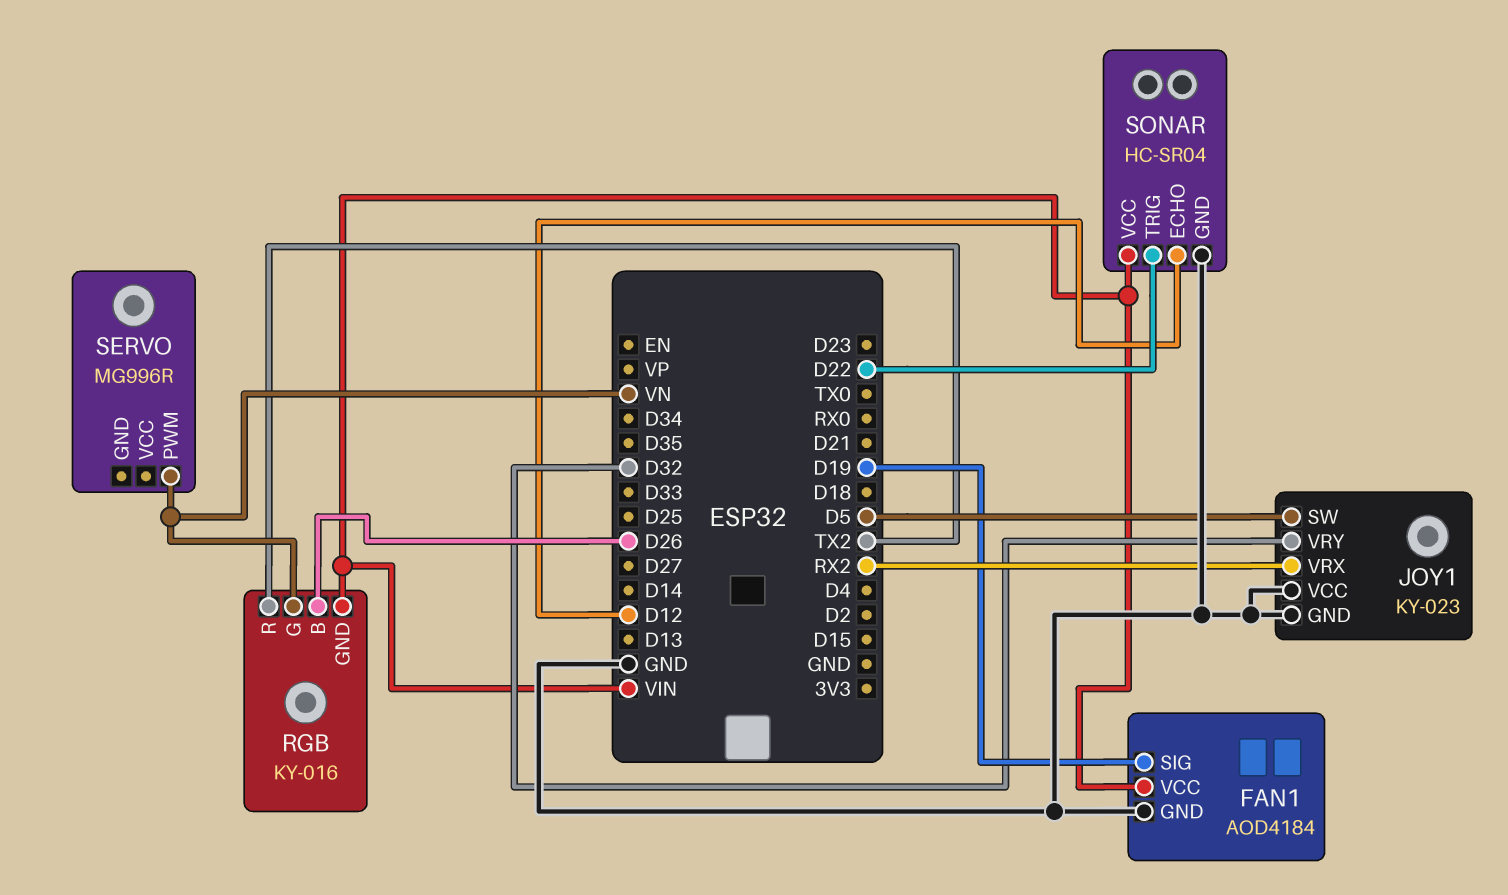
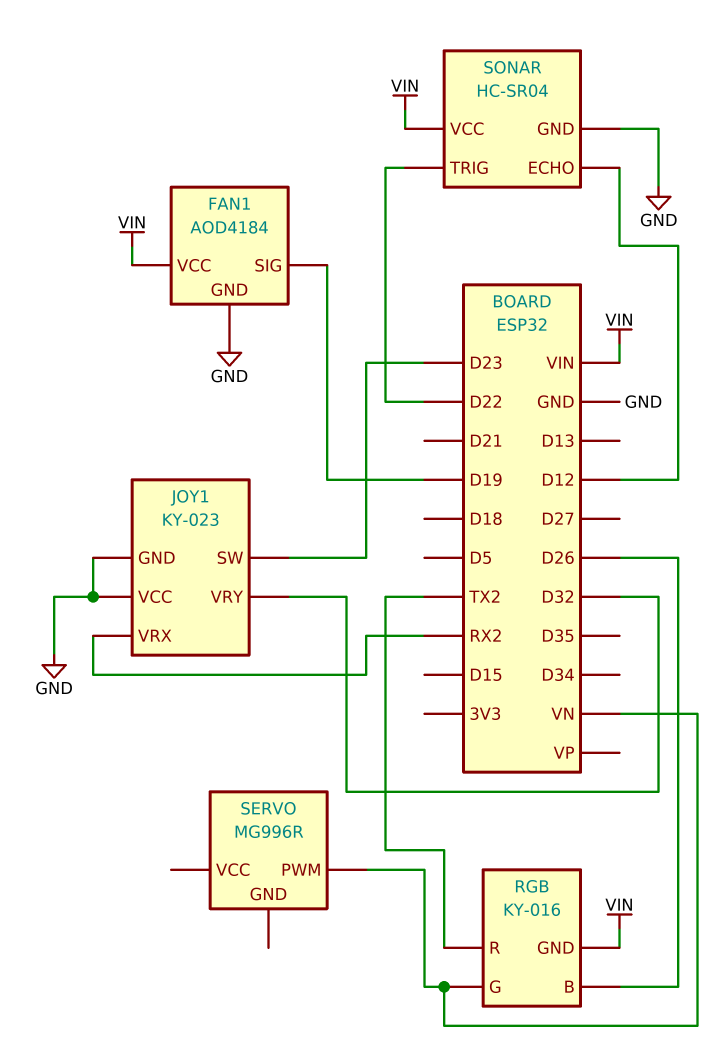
JOY1 pin SW: D5 -> D23

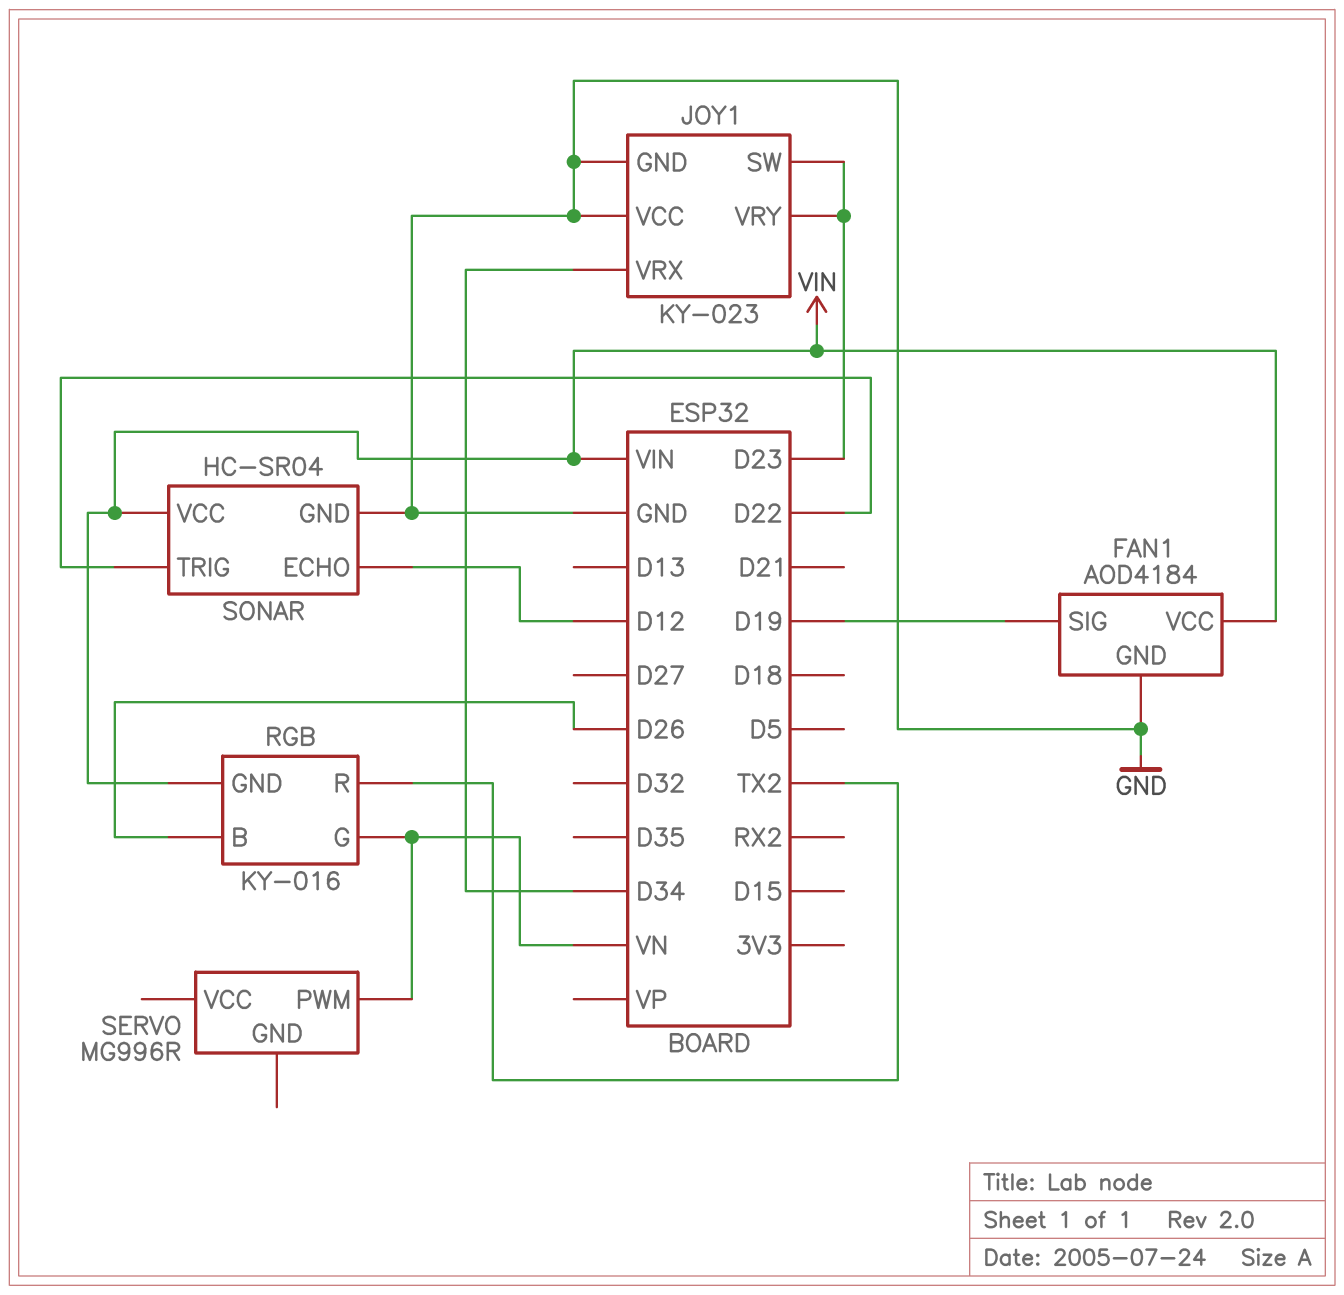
JOY1 pin VRX: RX2 -> D34
JOY1 pin VRY: D32 -> D23

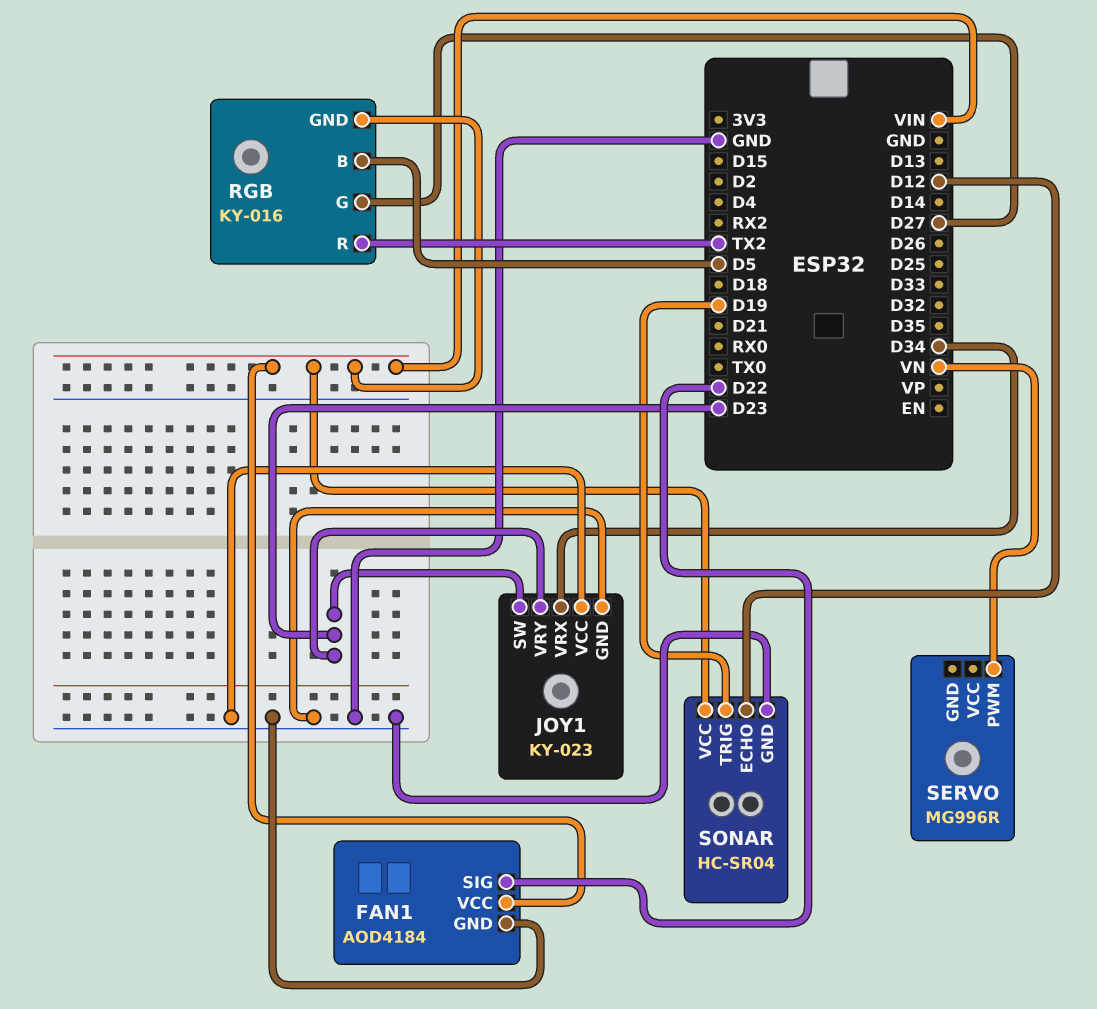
FAN1 pin SIG: D19 -> D22
RGB pin B: D26 -> D5
RGB pin G: VN -> D27
SONAR pin TRIG: D22 -> D19

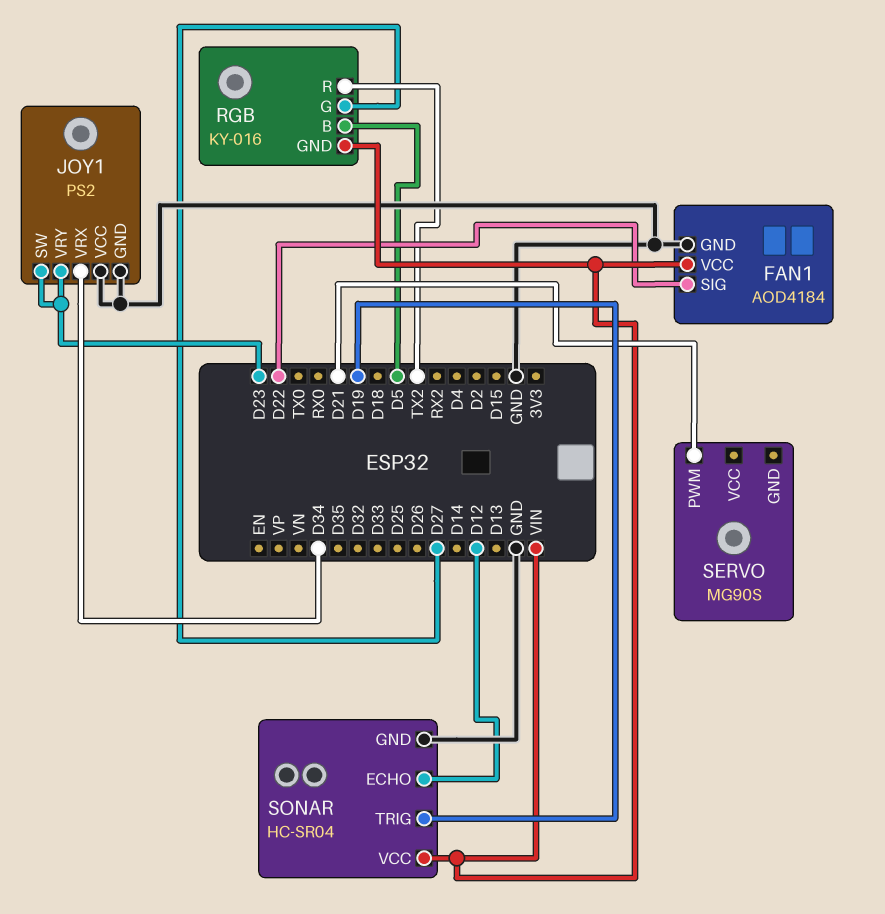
JOY1: KY-023 -> PS2
SERVO: MG996R -> MG90S
SERVO pin PWM: VN -> D21

